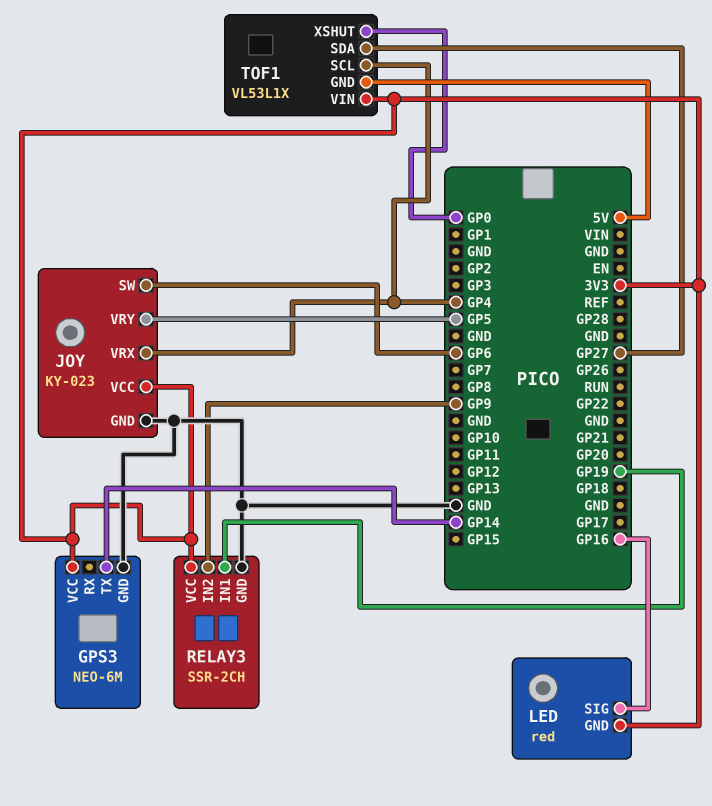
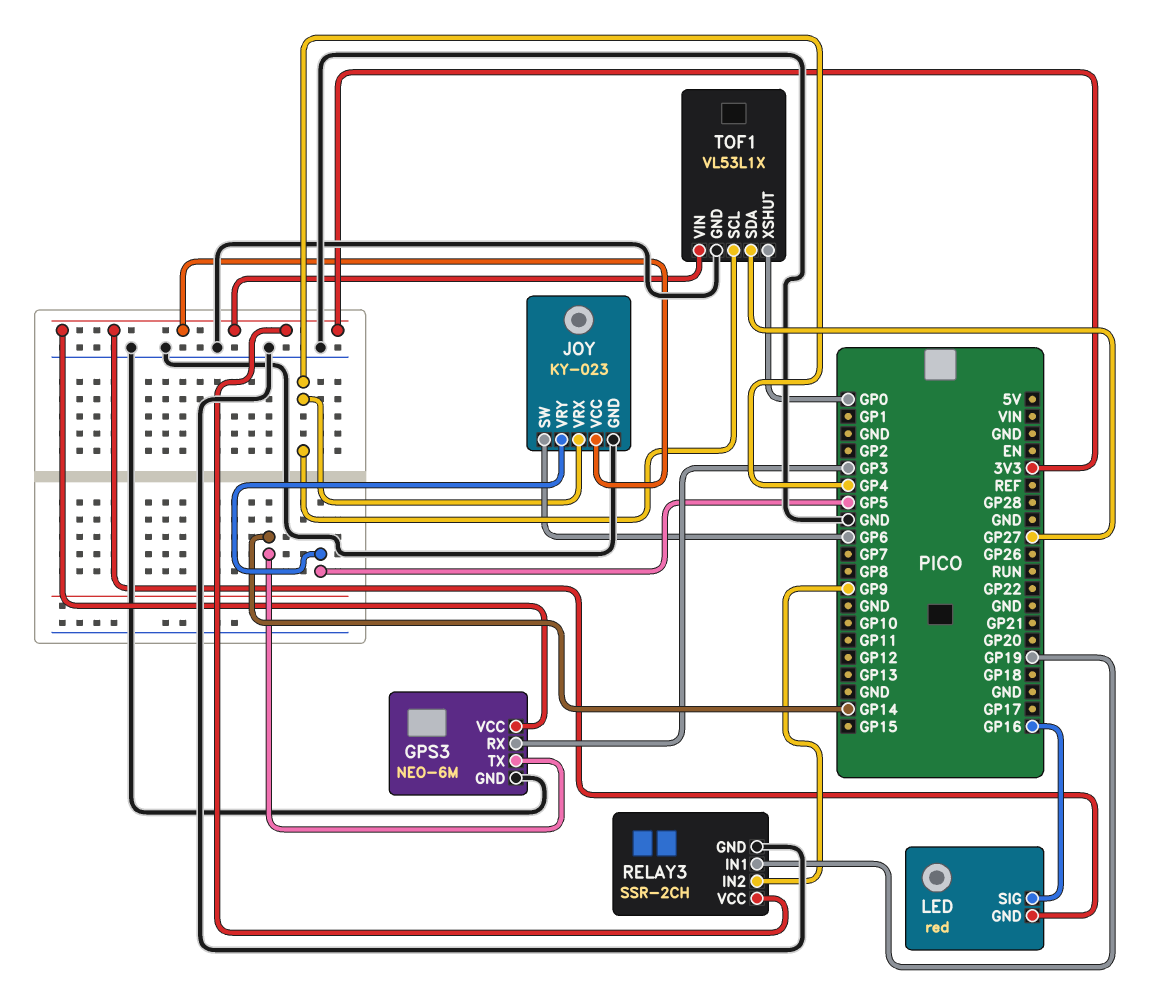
GPS3 pin RX: none -> GP3
TOF1 pin GND: 5V -> GND

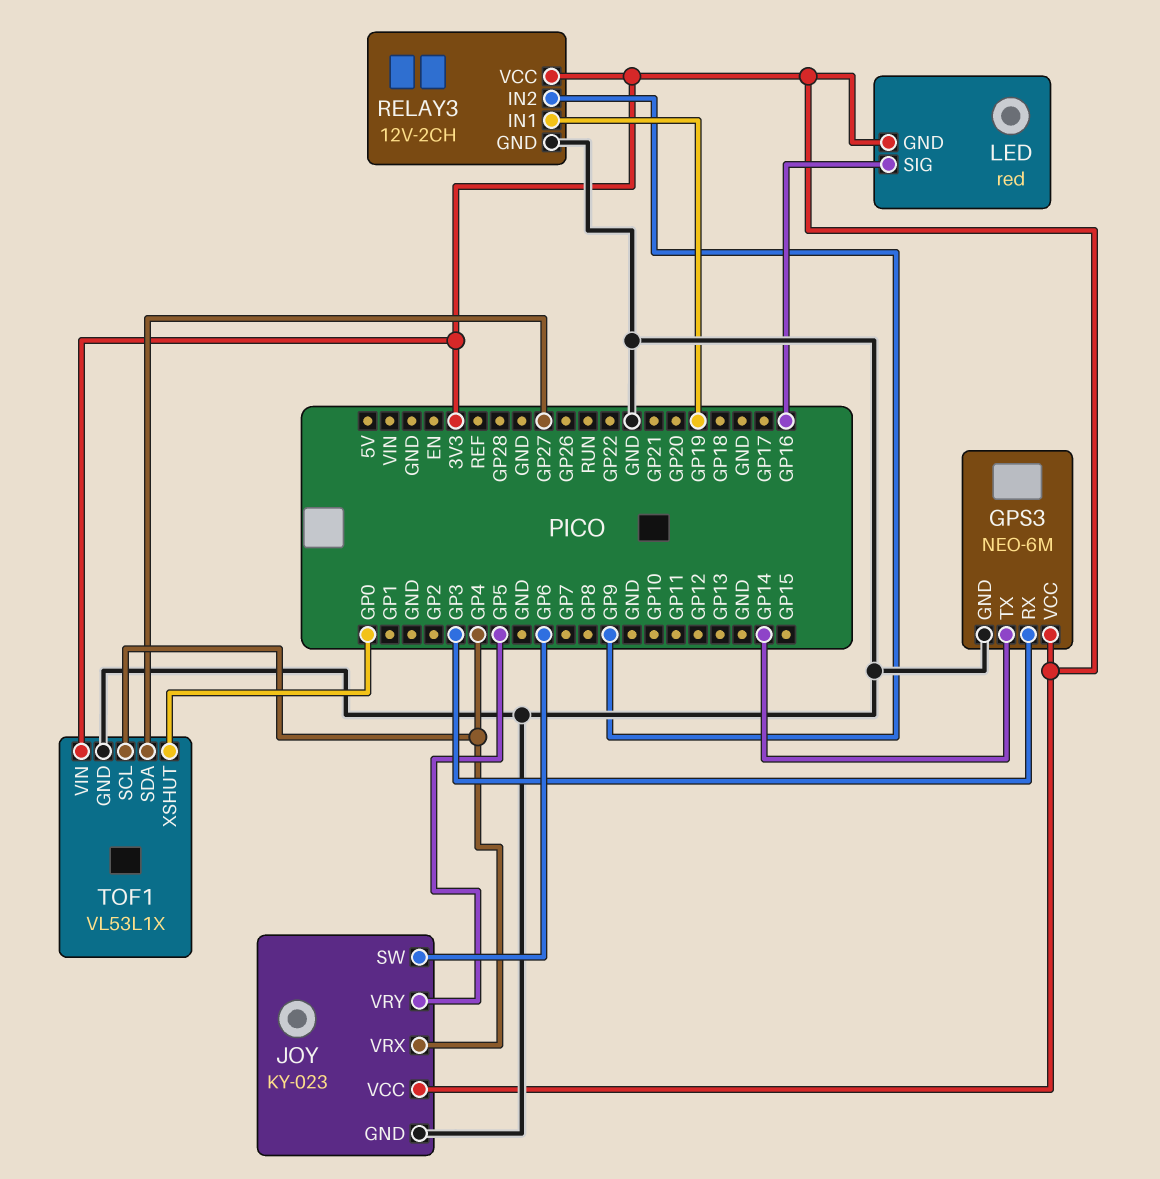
RELAY3: SSR-2CH -> 12V-2CH

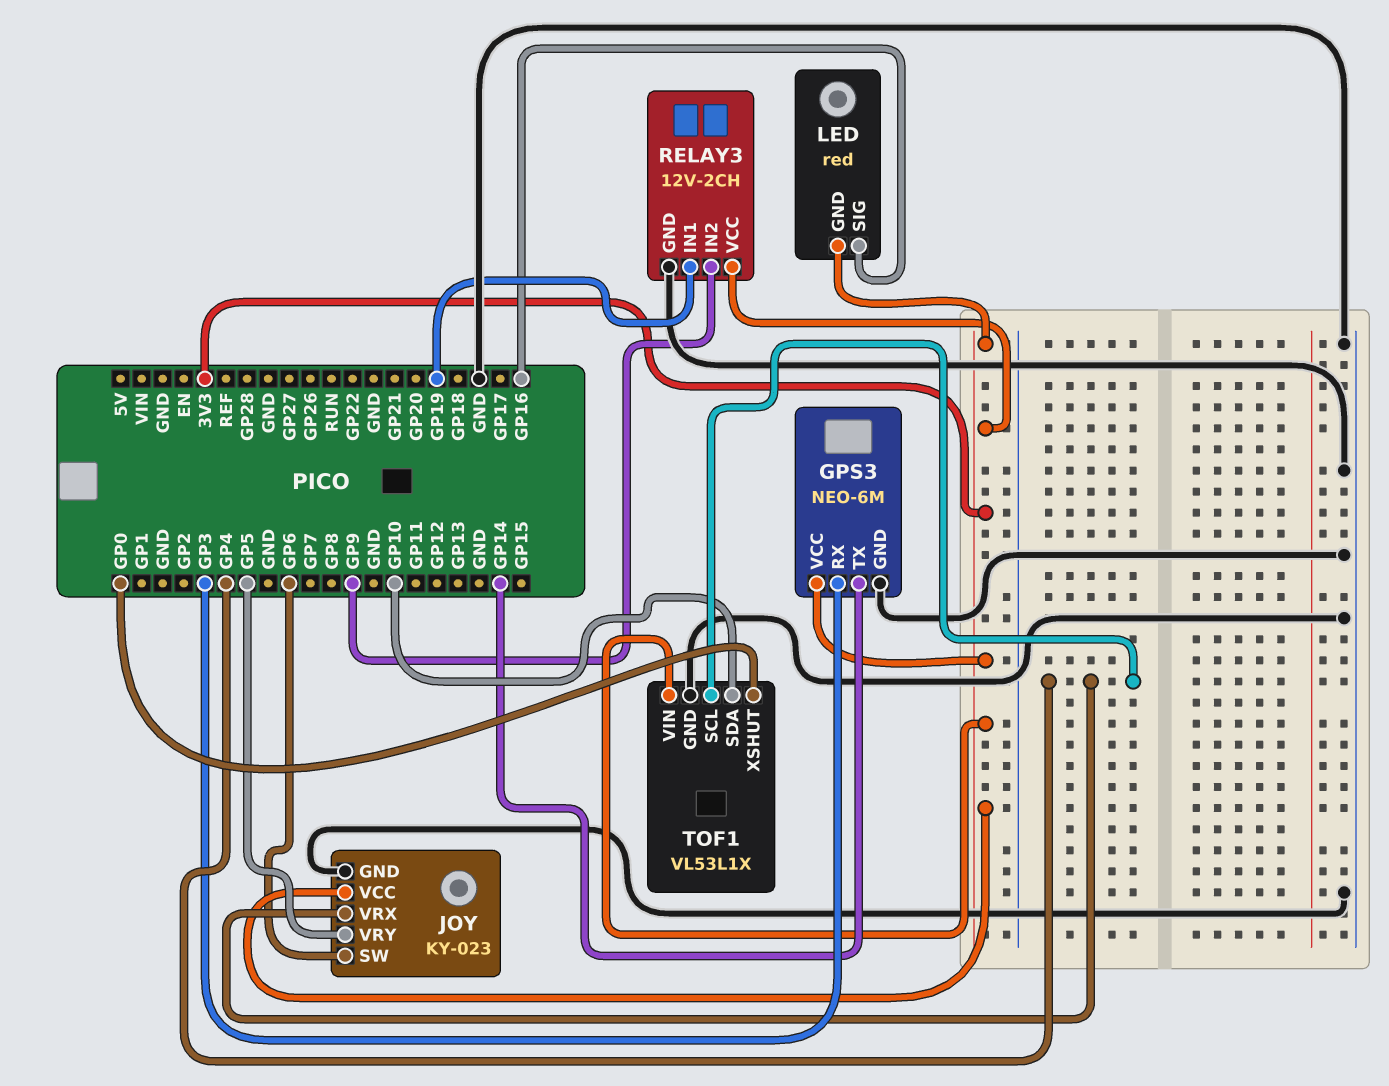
TOF1 pin SDA: GP27 -> GP10

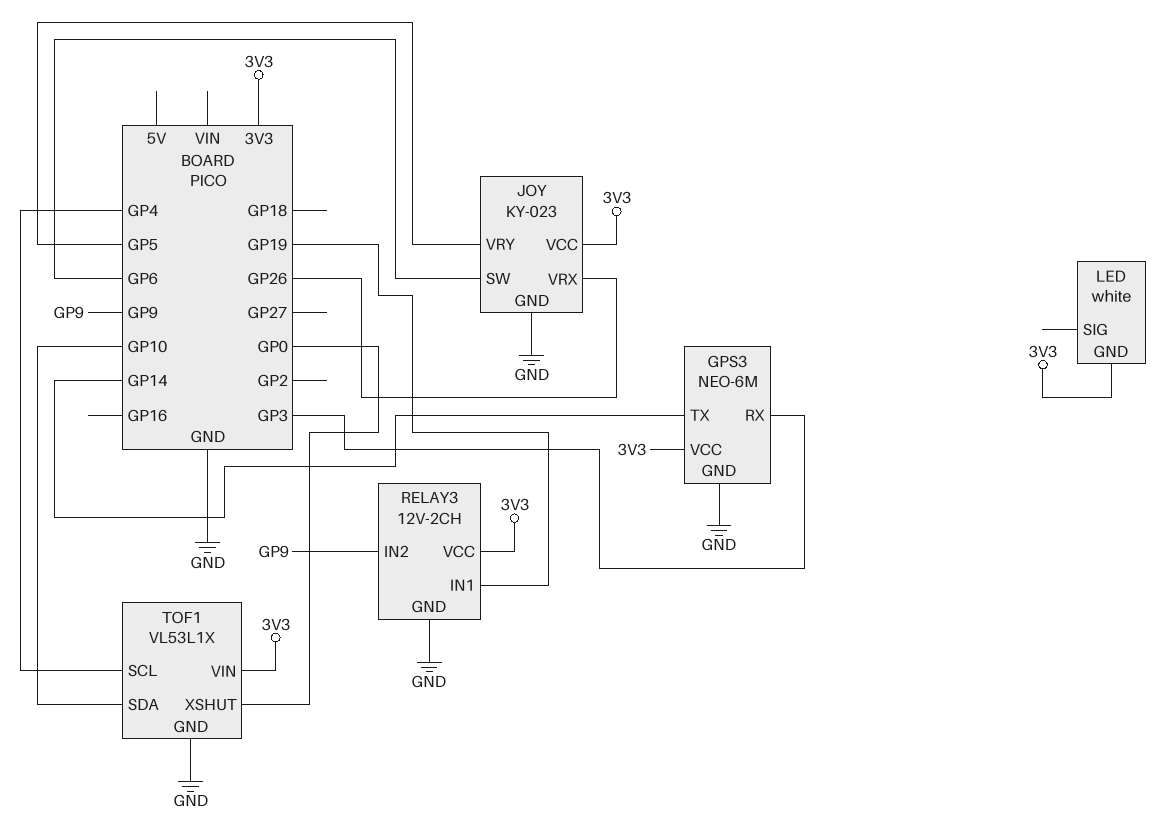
JOY pin VRX: GP4 -> GP26
LED: red -> white
LED pin SIG: GP16 -> none

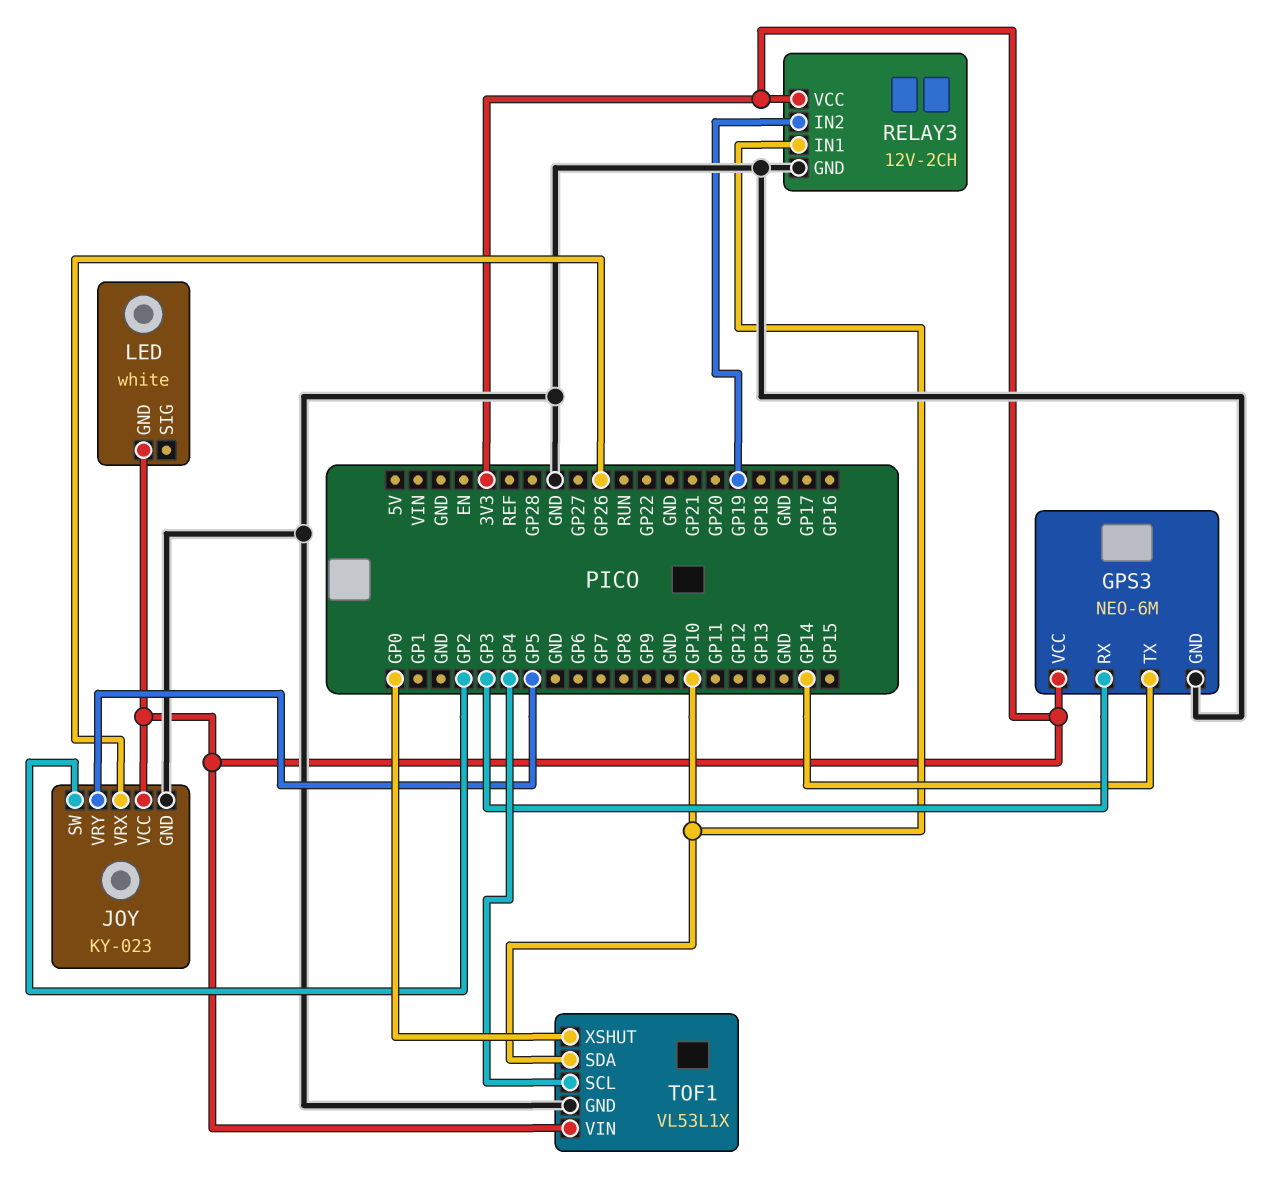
JOY pin SW: GP6 -> GP2
RELAY3 pin IN1: GP19 -> GP10
RELAY3 pin IN2: GP9 -> GP19

